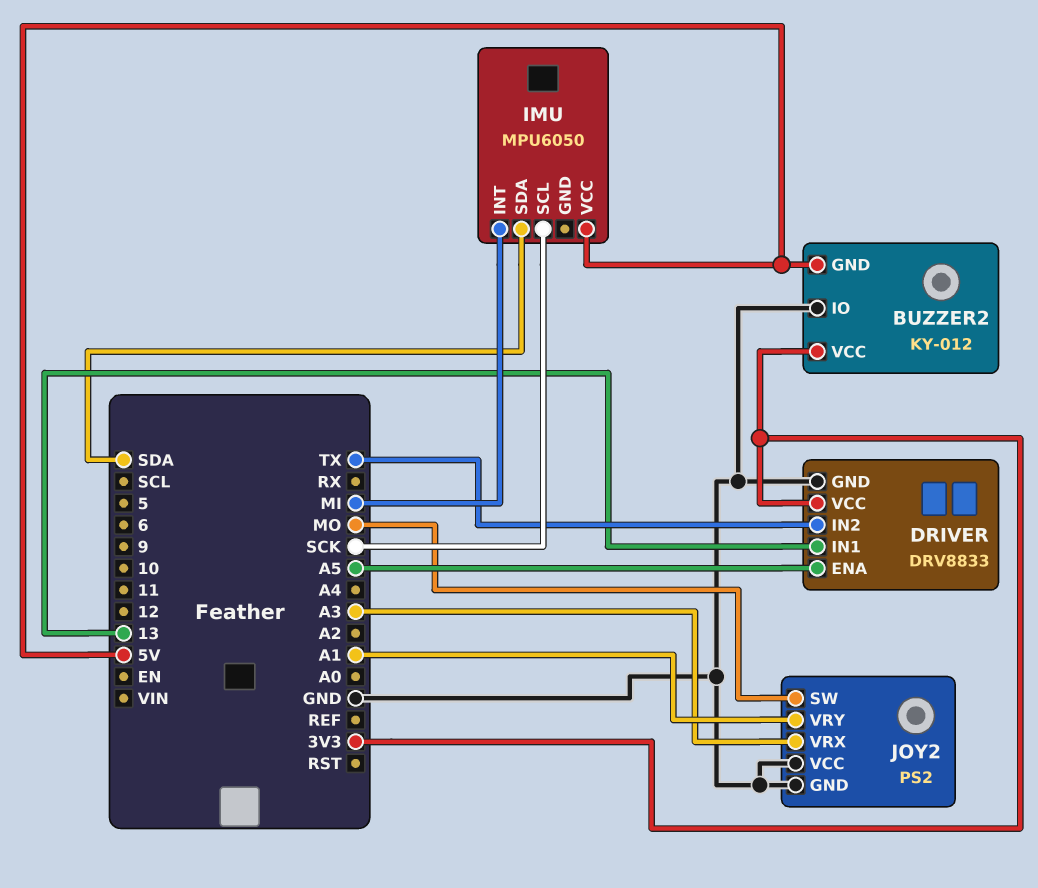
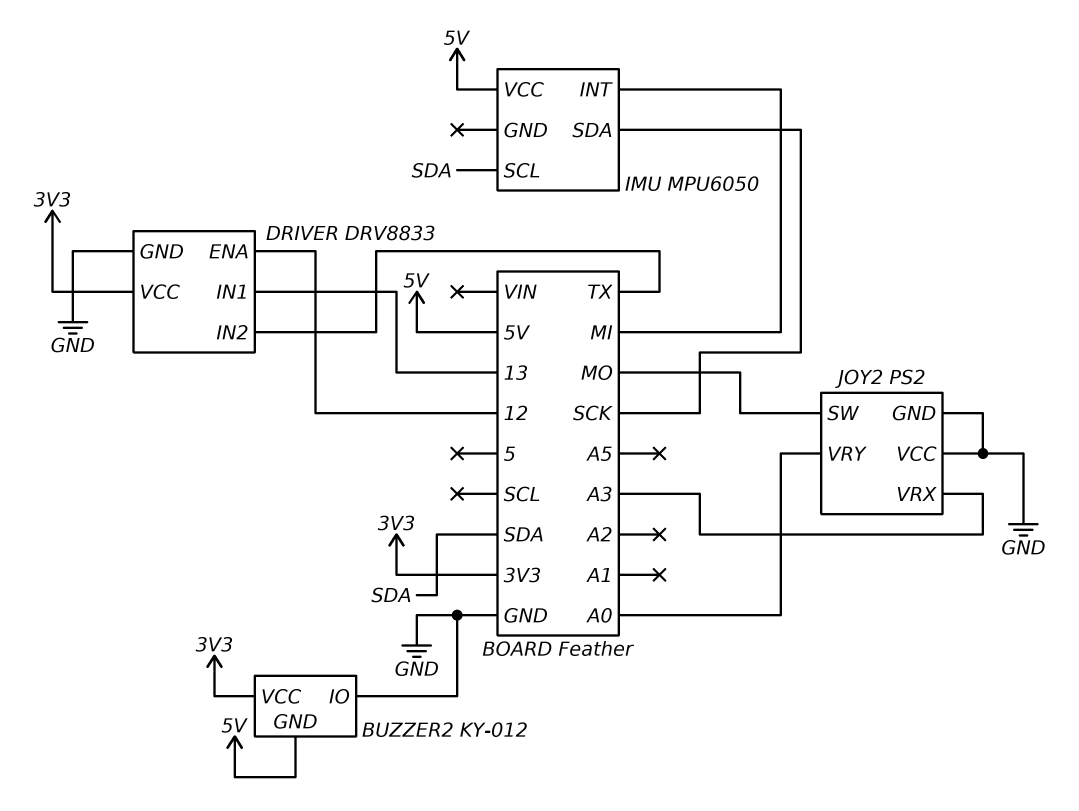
DRIVER pin ENA: A5 -> 12
IMU pin SCL: SCK -> SDA
IMU pin SDA: SDA -> SCK
JOY2 pin VRY: A1 -> A0

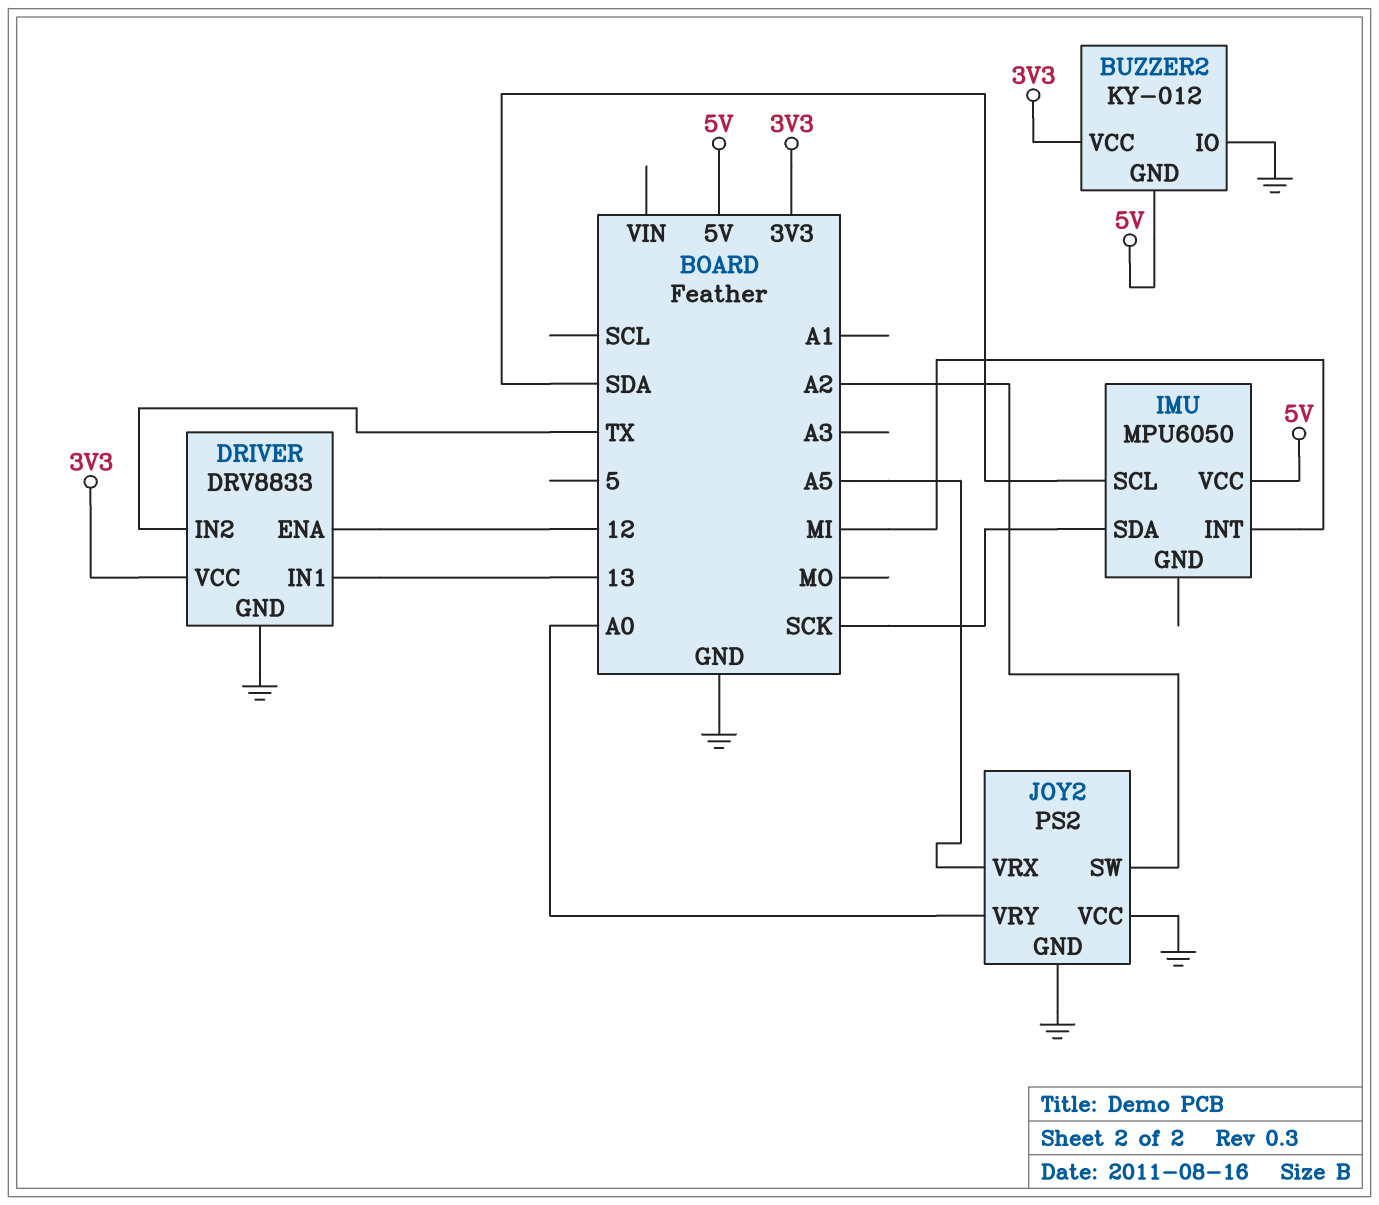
JOY2 pin SW: MO -> A2
JOY2 pin VRX: A3 -> A5

